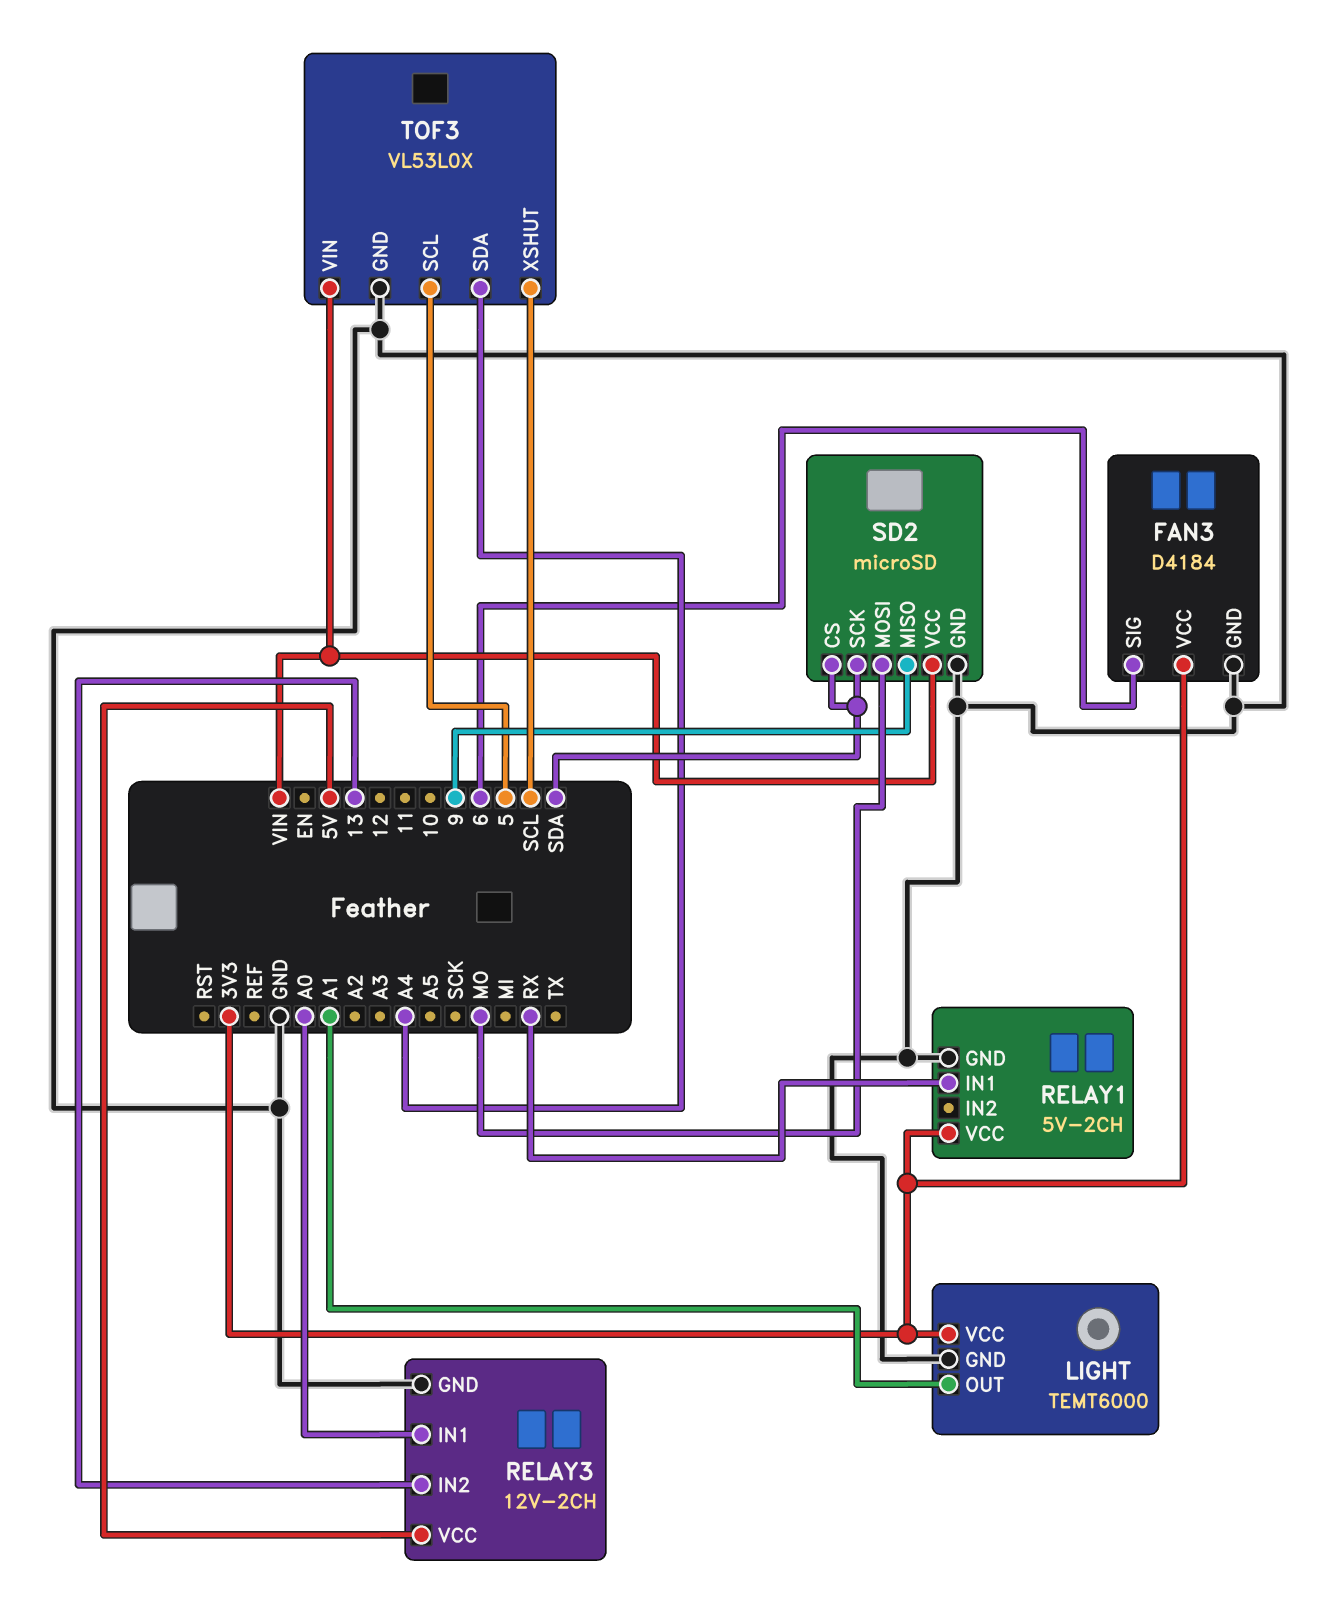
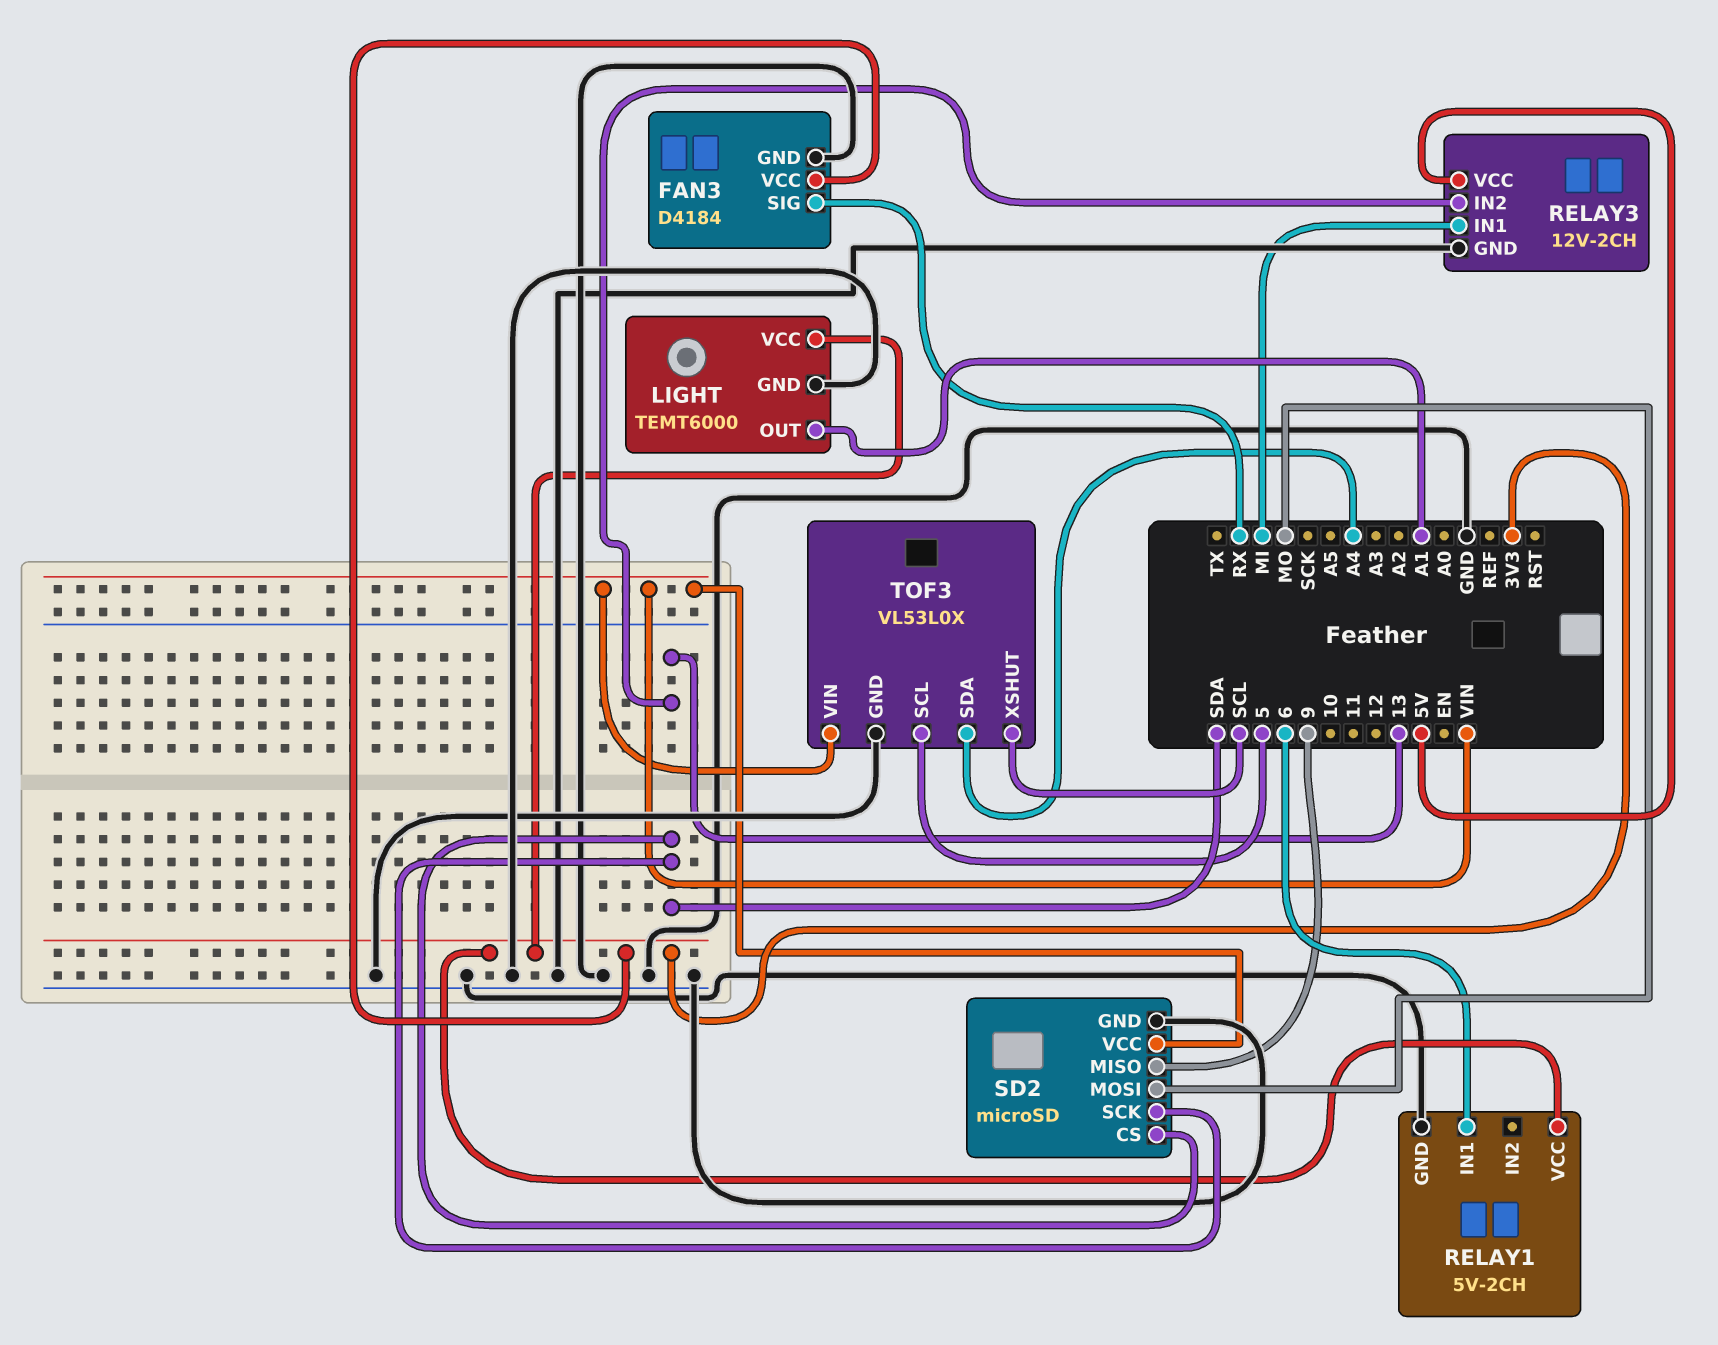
FAN3 pin SIG: 6 -> RX
RELAY1 pin IN1: RX -> 6
RELAY3 pin IN1: A0 -> MI

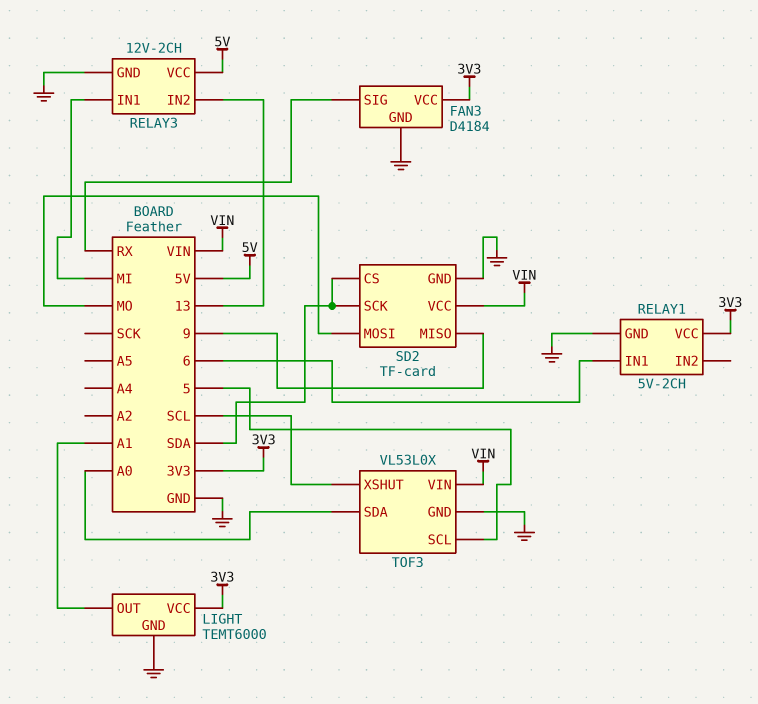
SD2: microSD -> TF-card
TOF3 pin SDA: A4 -> A0

